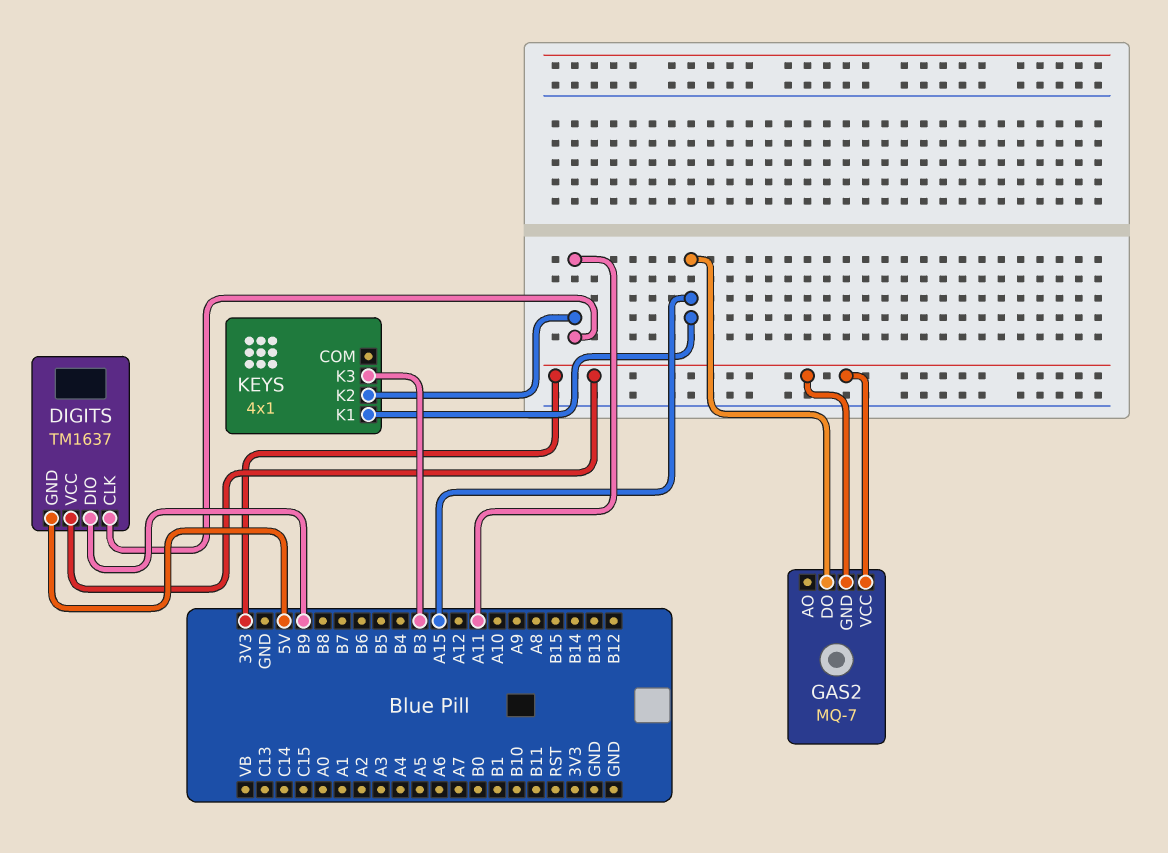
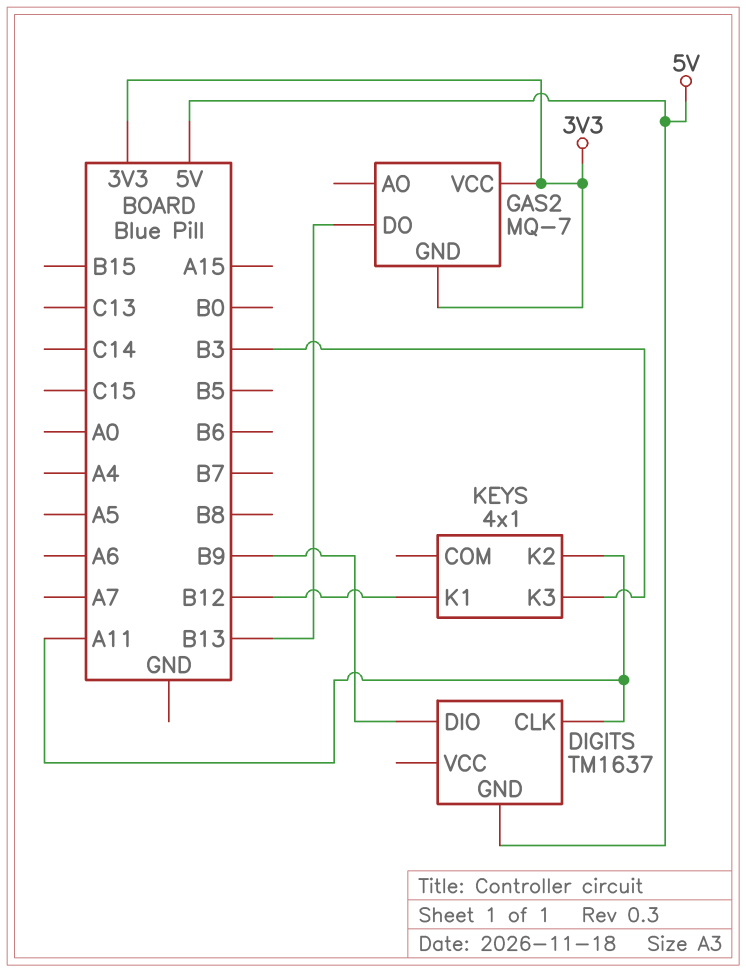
DIGITS pin VCC: 3V3 -> none
GAS2 pin DO: A15 -> B13
KEYS pin K1: A15 -> B12

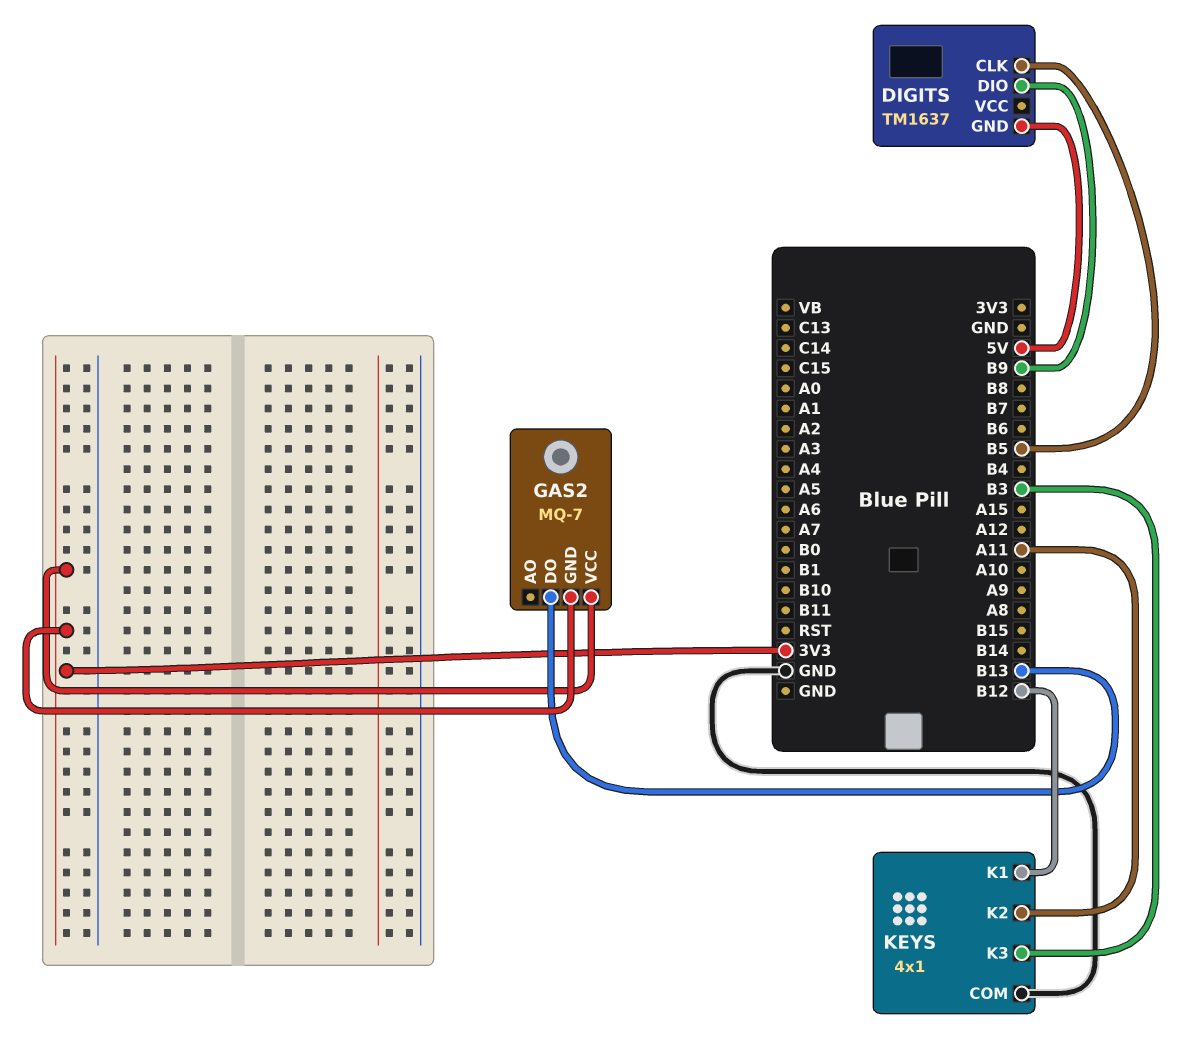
DIGITS pin CLK: A11 -> B5
KEYS pin COM: none -> GND

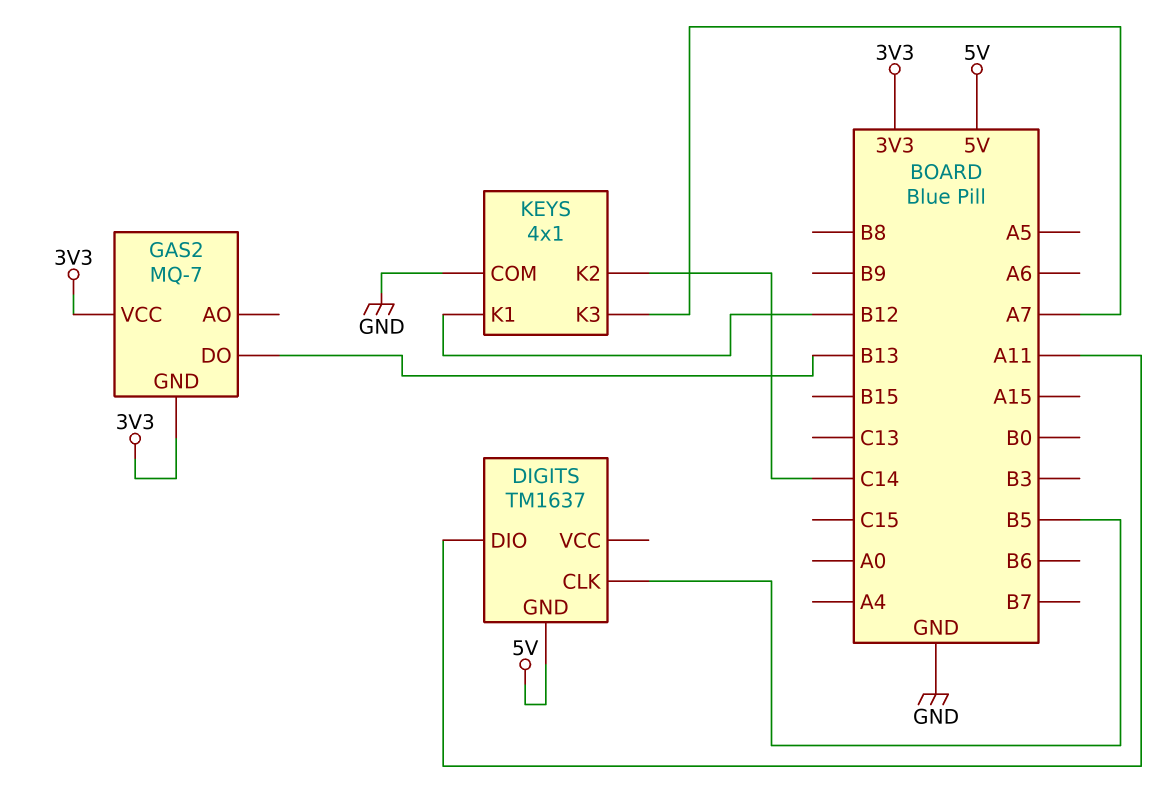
DIGITS pin DIO: B9 -> A11
KEYS pin K2: A11 -> C14
KEYS pin K3: B3 -> A7

